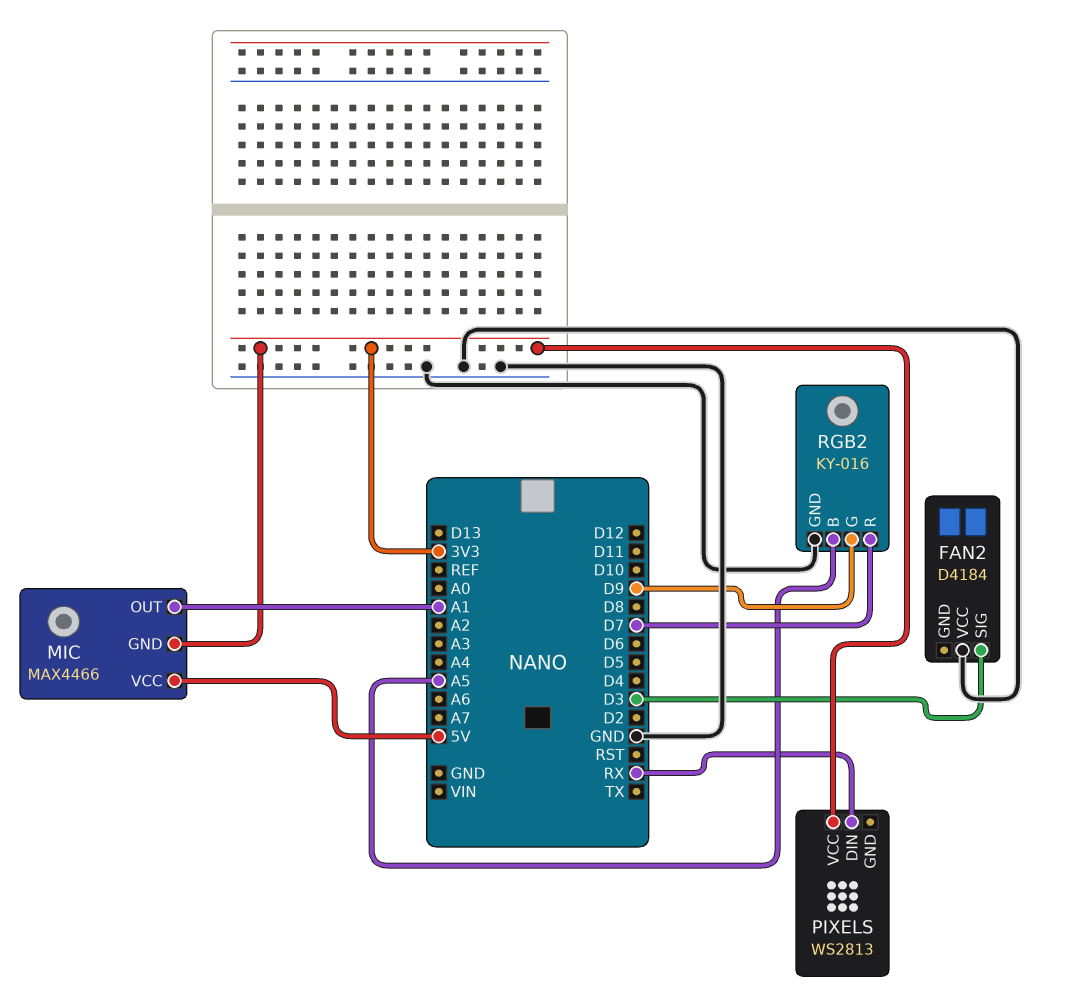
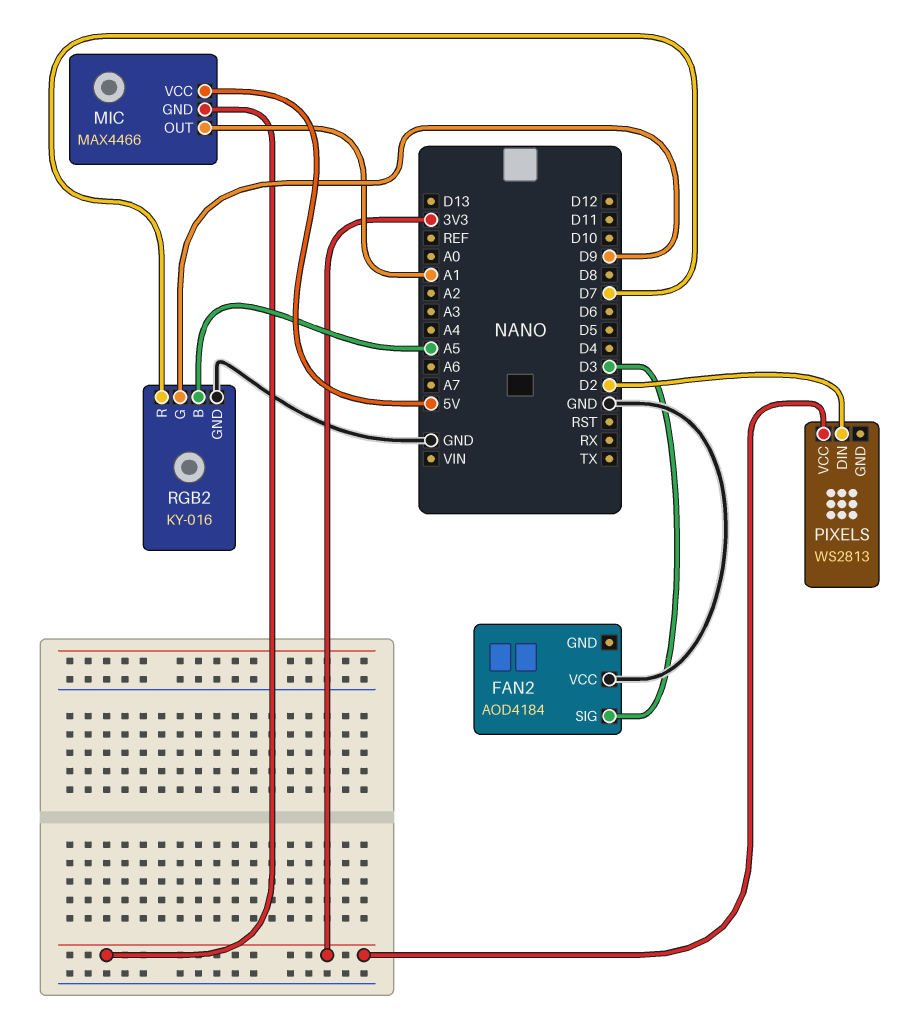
FAN2: D4184 -> AOD4184
PIXELS pin DIN: RX -> D2

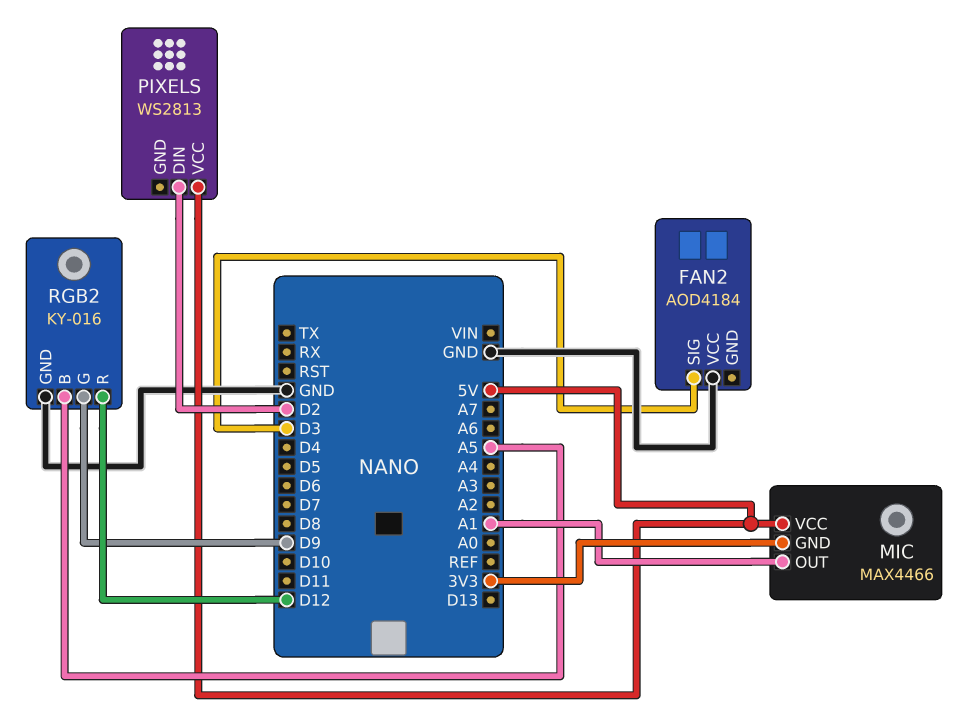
PIXELS pin VCC: 3V3 -> 5V
RGB2 pin R: D7 -> D12

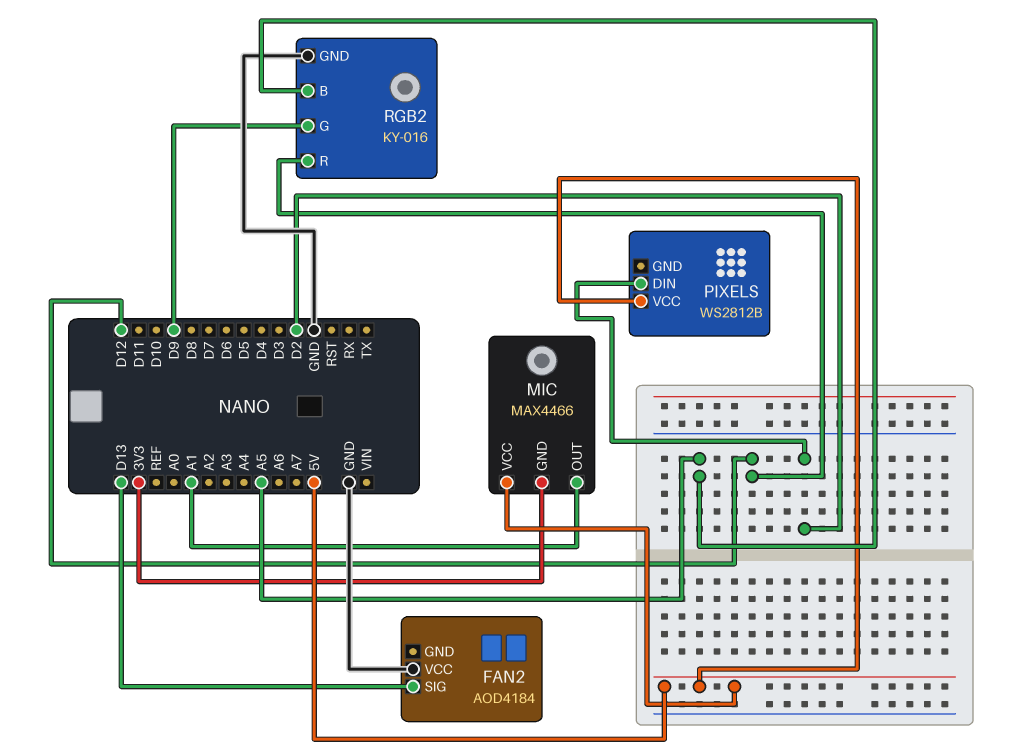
FAN2 pin SIG: D3 -> D13
PIXELS: WS2813 -> WS2812B

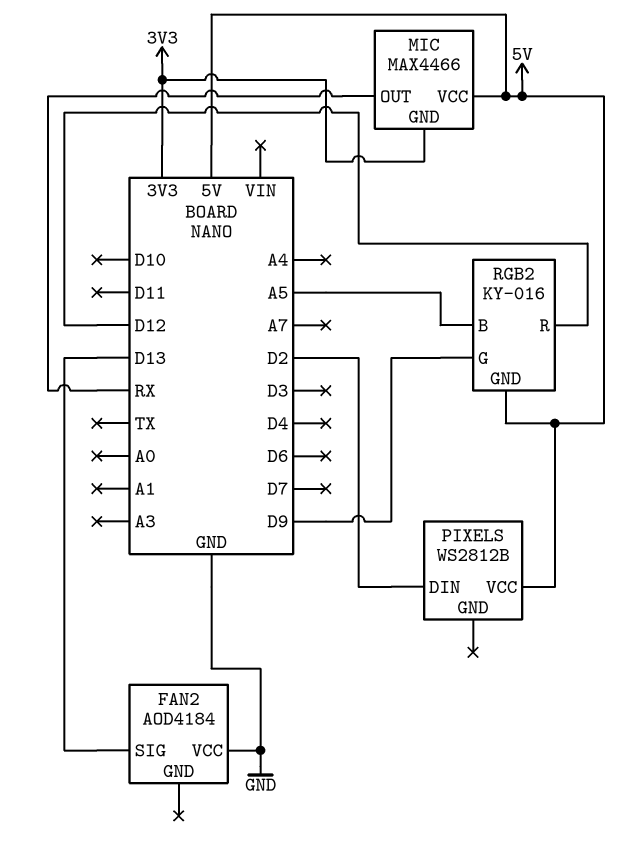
MIC pin OUT: A1 -> RX
RGB2 pin GND: GND -> 5V

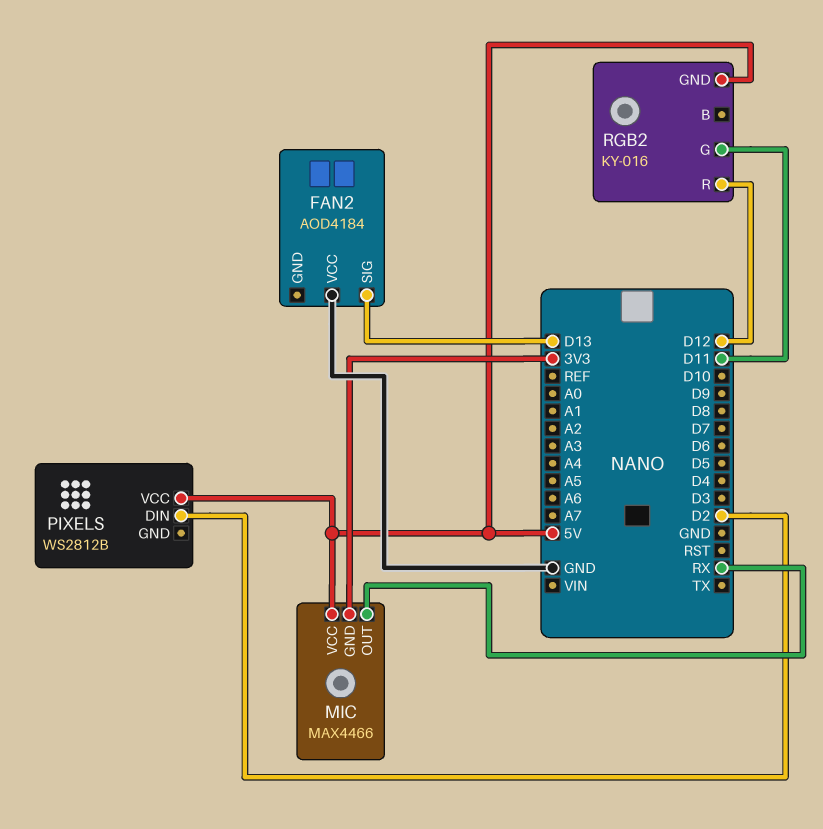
RGB2 pin B: A5 -> none
RGB2 pin G: D9 -> D11

